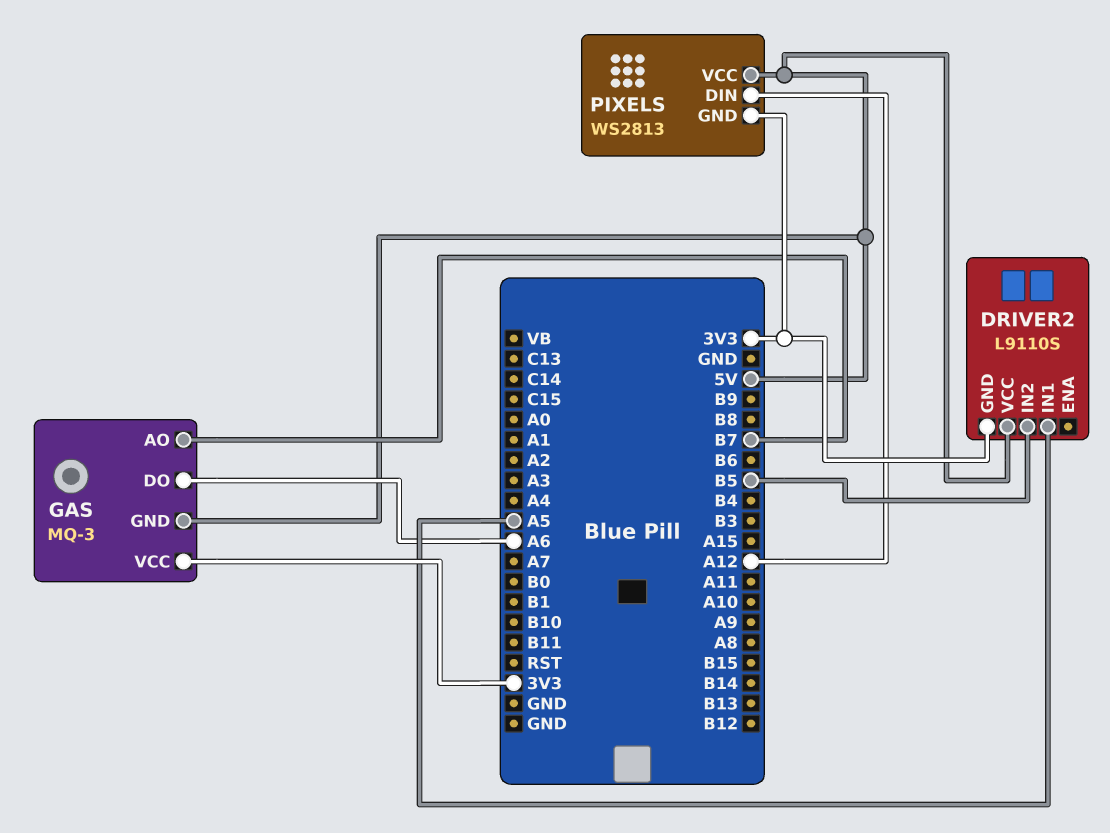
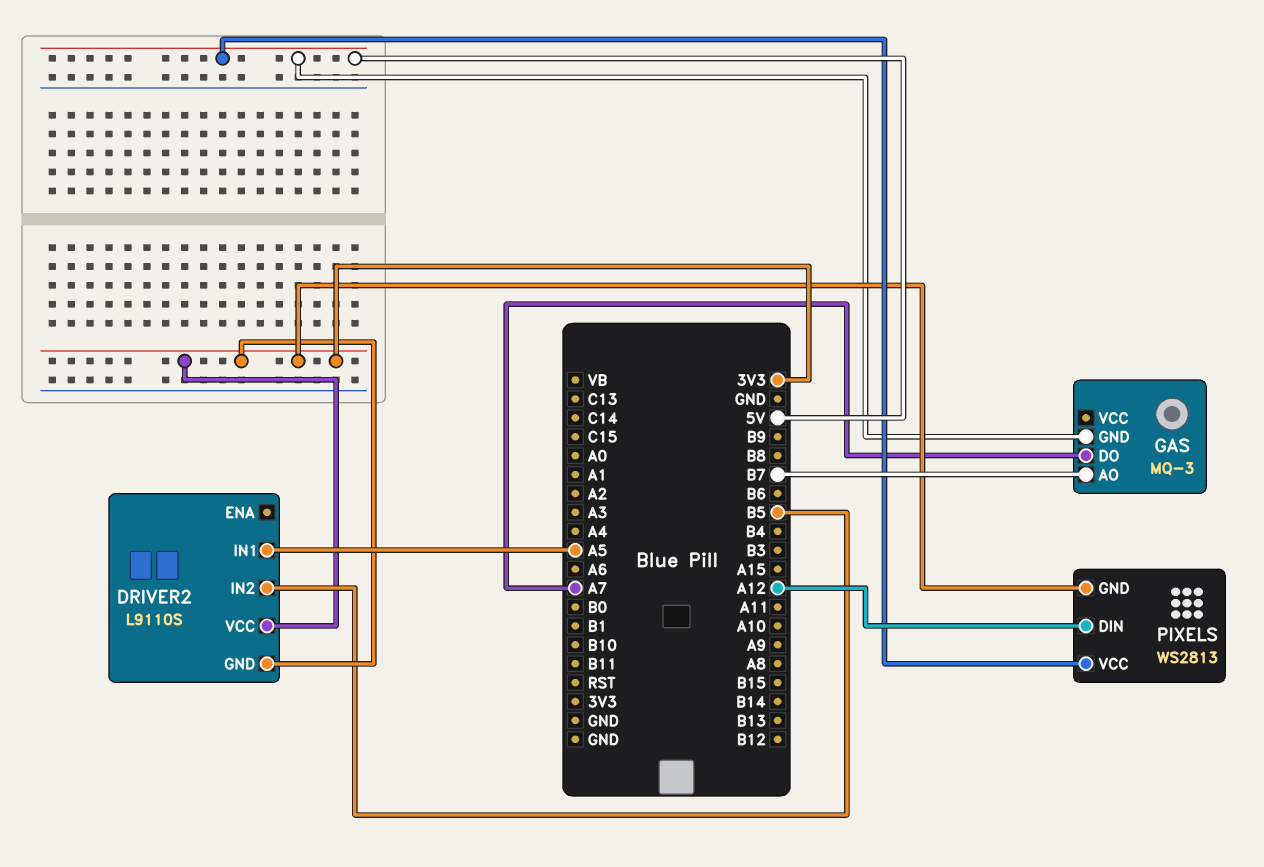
DRIVER2 pin VCC: 5V -> 3V3
GAS pin DO: A6 -> A7
GAS pin VCC: 3V3 -> none

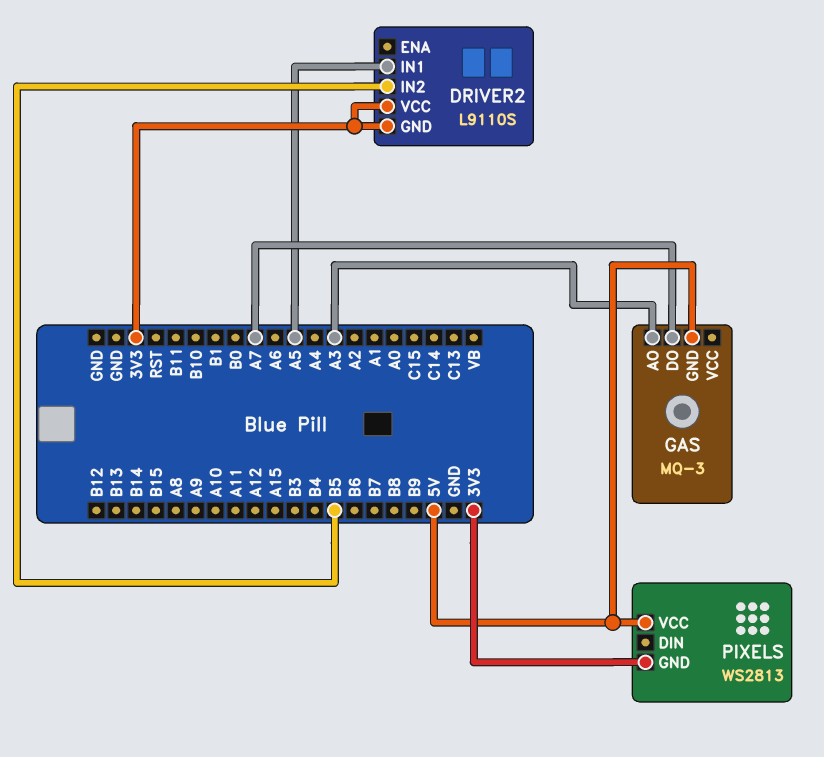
GAS pin AO: B7 -> A3
PIXELS pin DIN: A12 -> none

